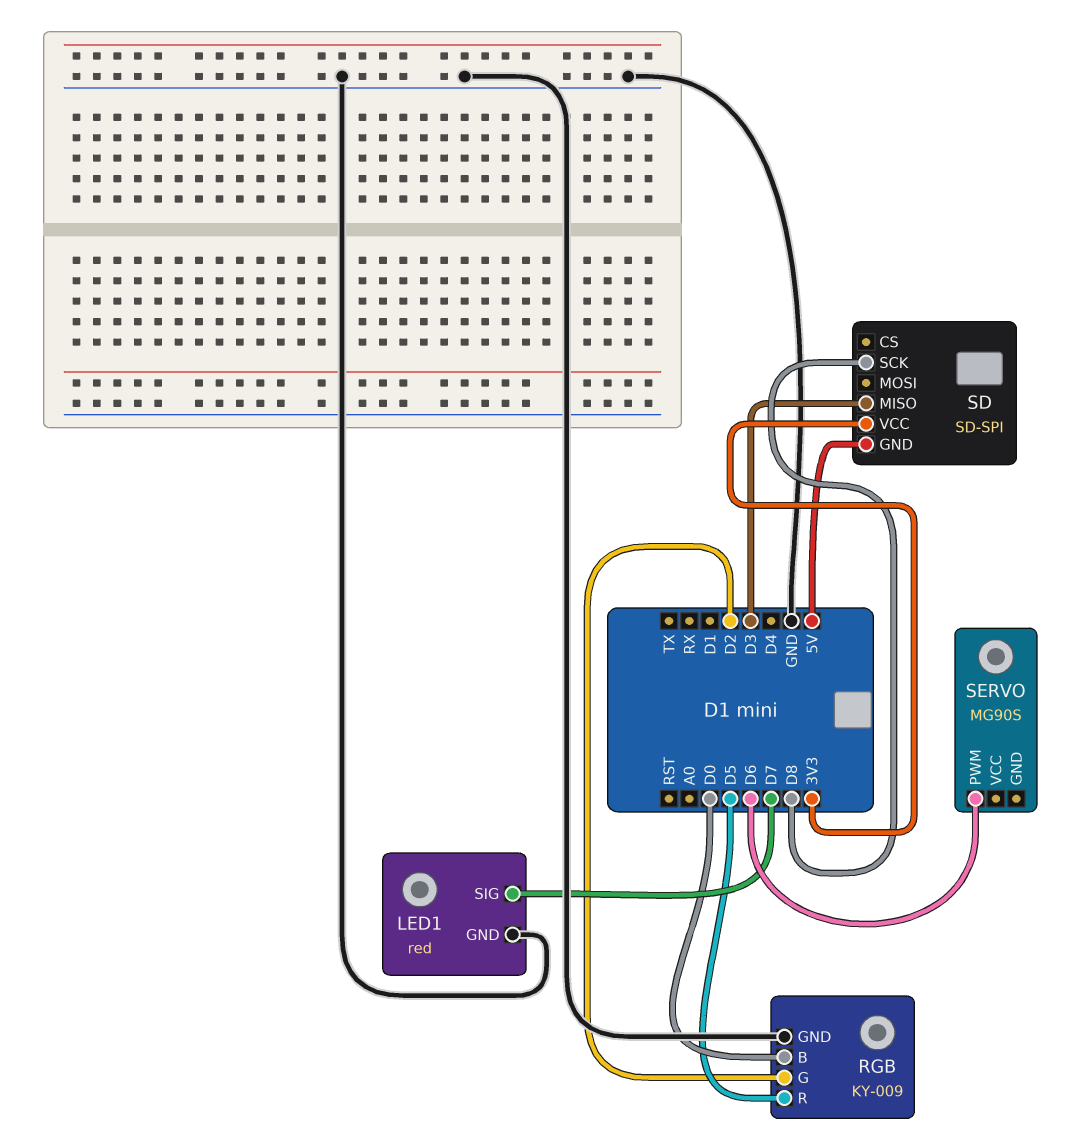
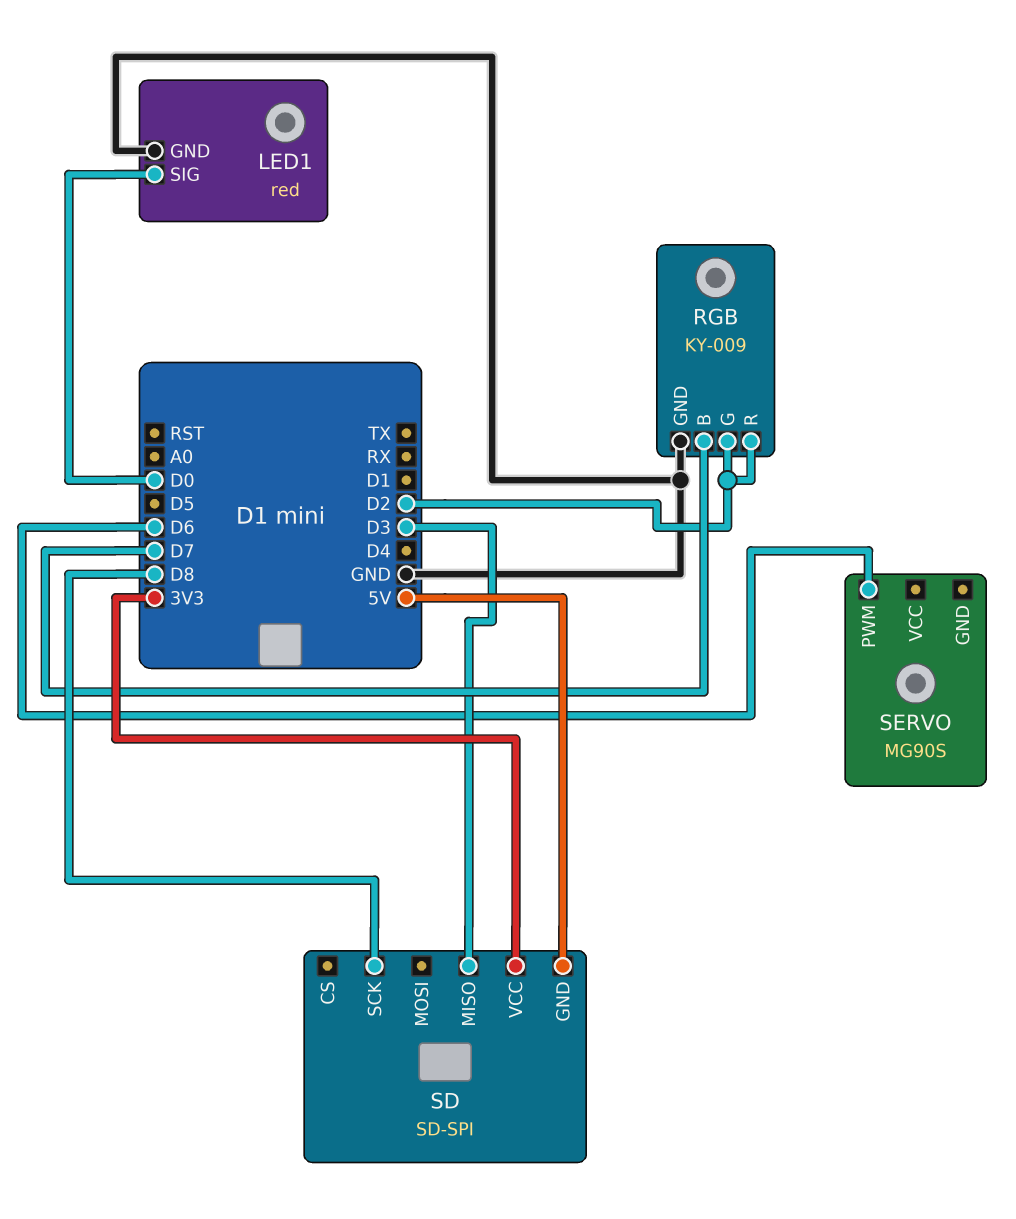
LED1 pin SIG: D7 -> D0
RGB pin B: D0 -> D7
RGB pin R: D5 -> D2

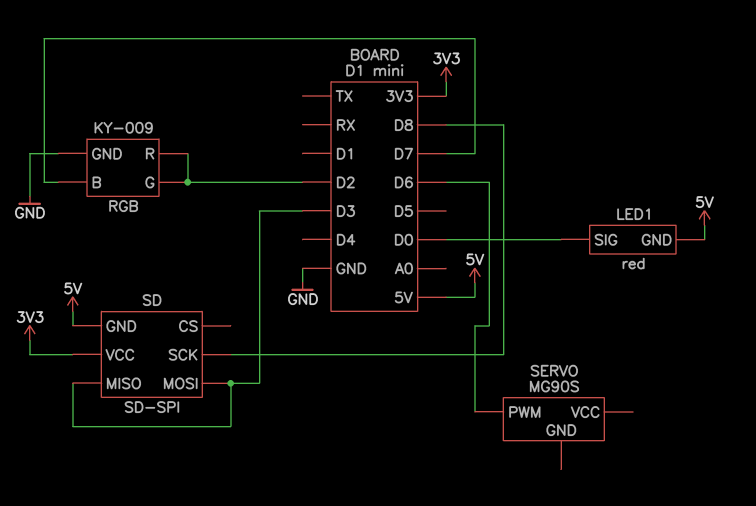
LED1 pin GND: GND -> 5V
SD pin MOSI: none -> D3

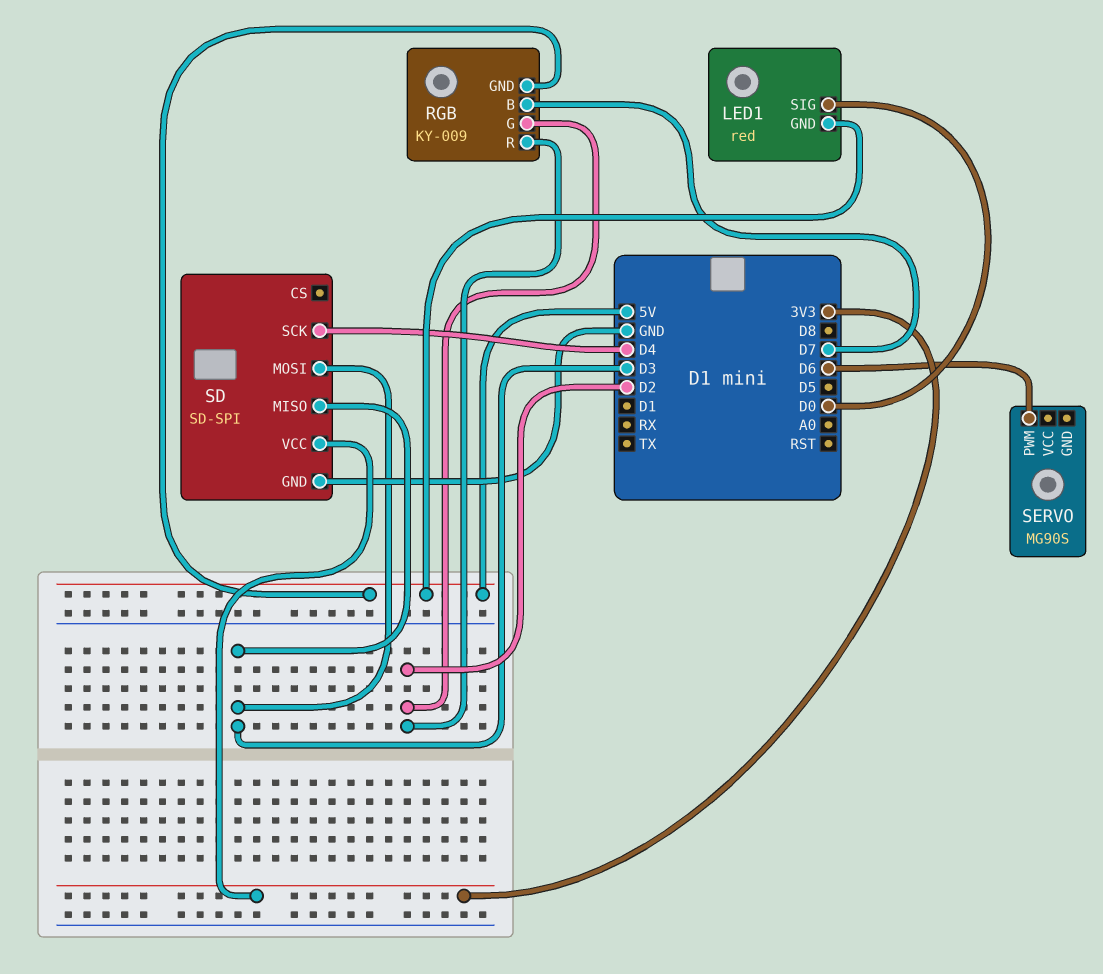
RGB pin GND: GND -> 5V
SD pin GND: 5V -> GND
SD pin SCK: D8 -> D4

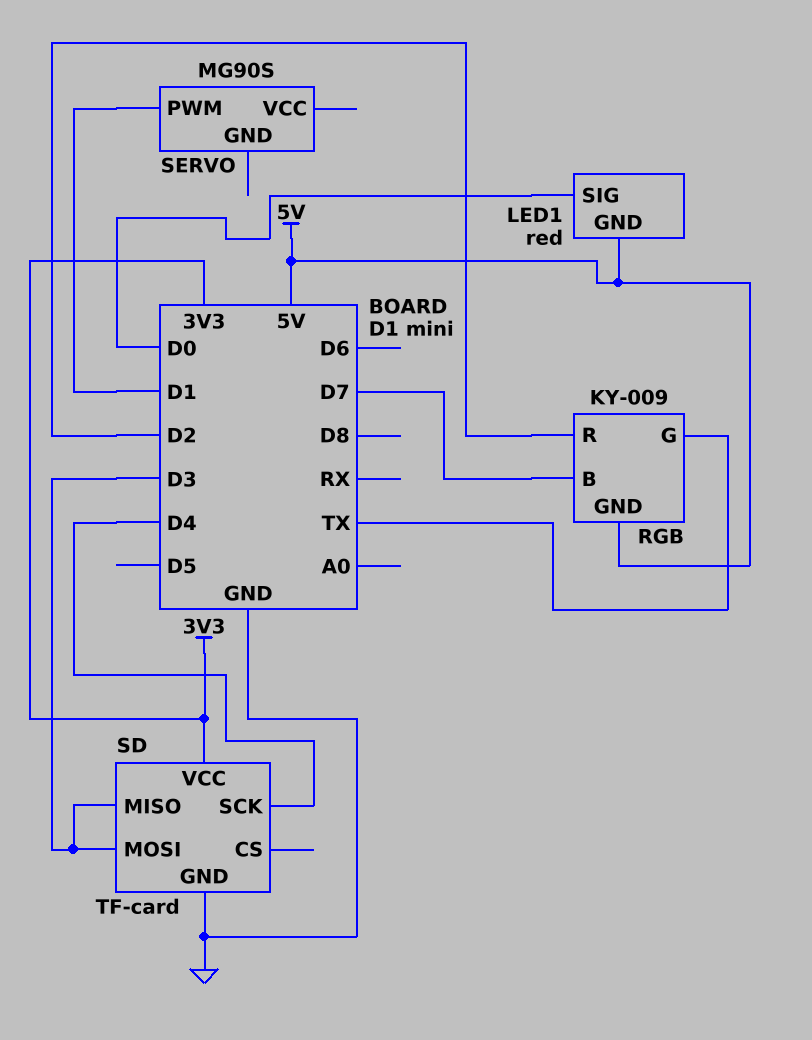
RGB pin G: D2 -> TX
SD: SD-SPI -> TF-card
SERVO pin PWM: D6 -> D1

